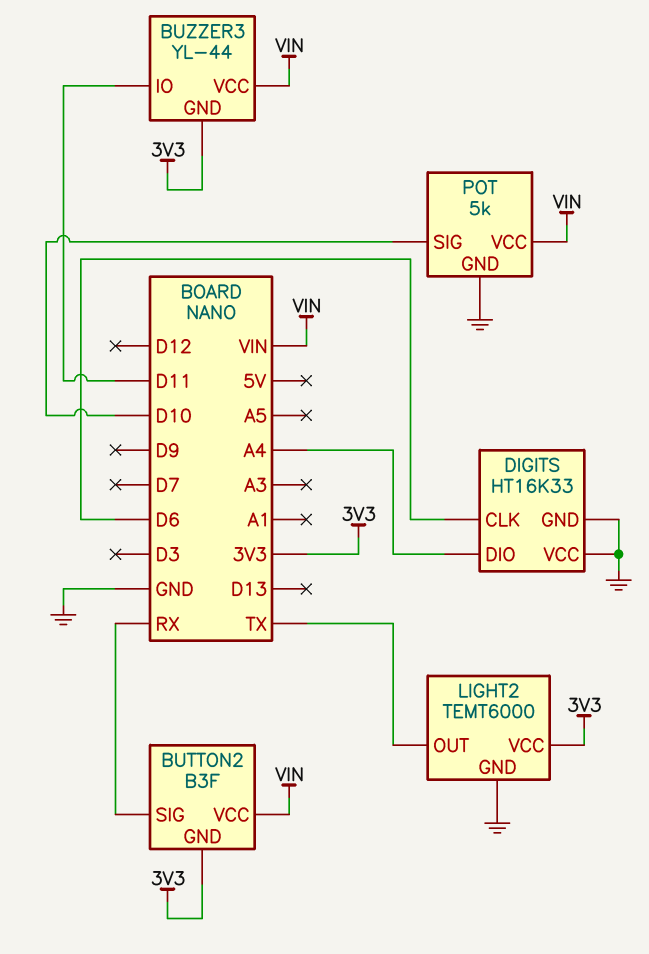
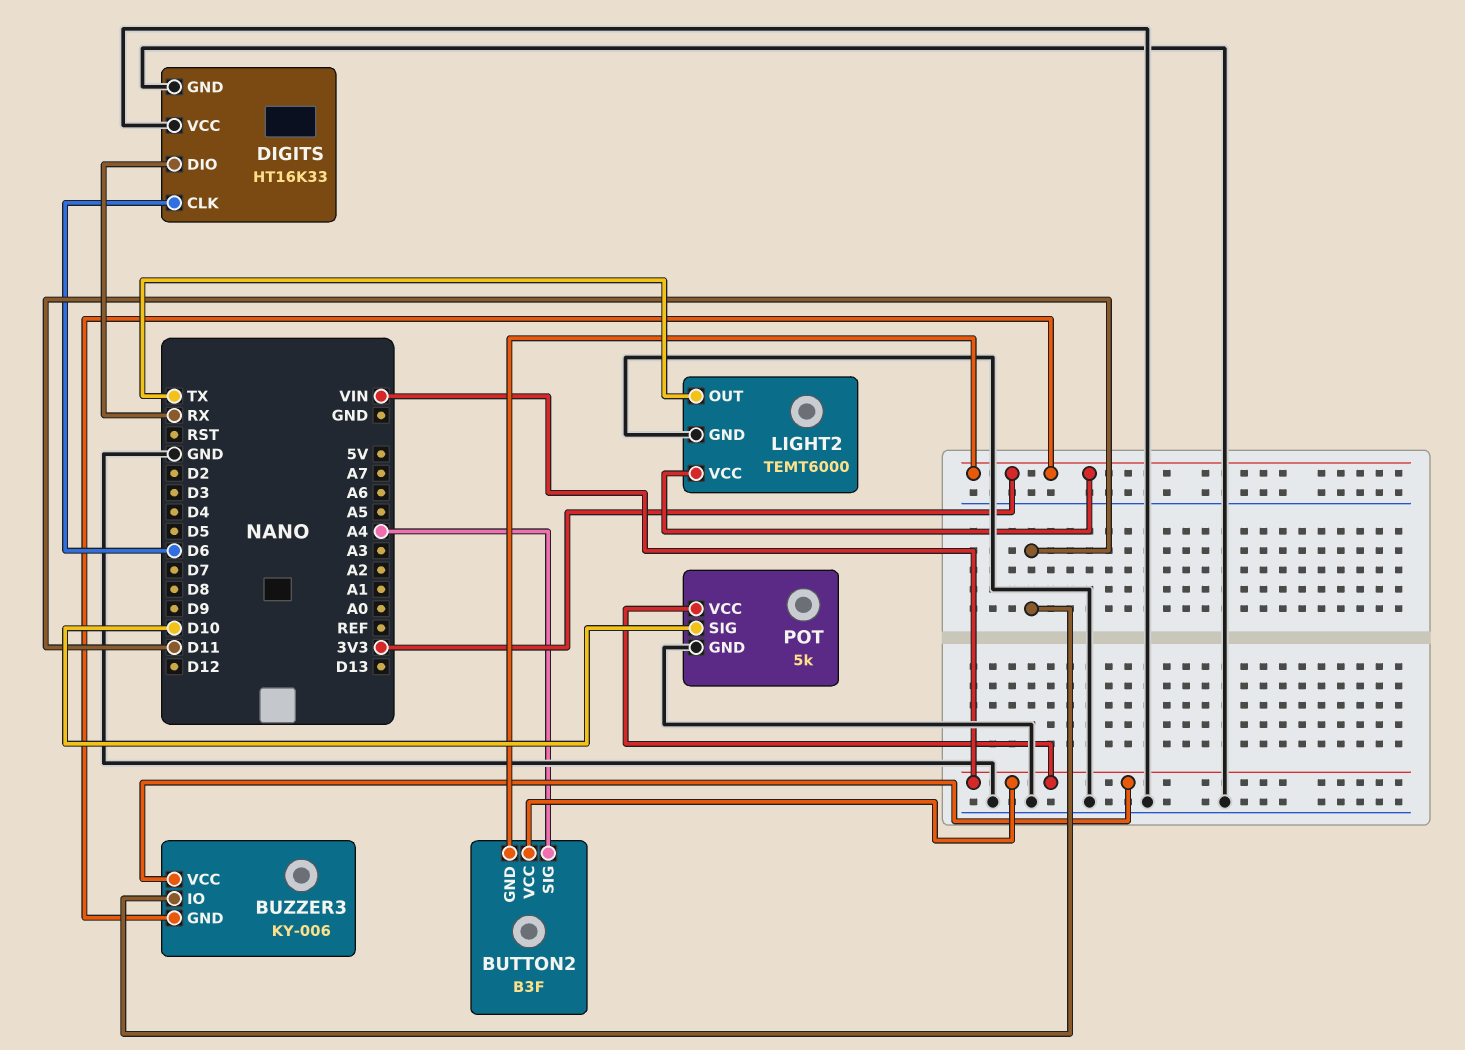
BUTTON2 pin SIG: RX -> A4
BUZZER3: YL-44 -> KY-006
DIGITS pin DIO: A4 -> RX

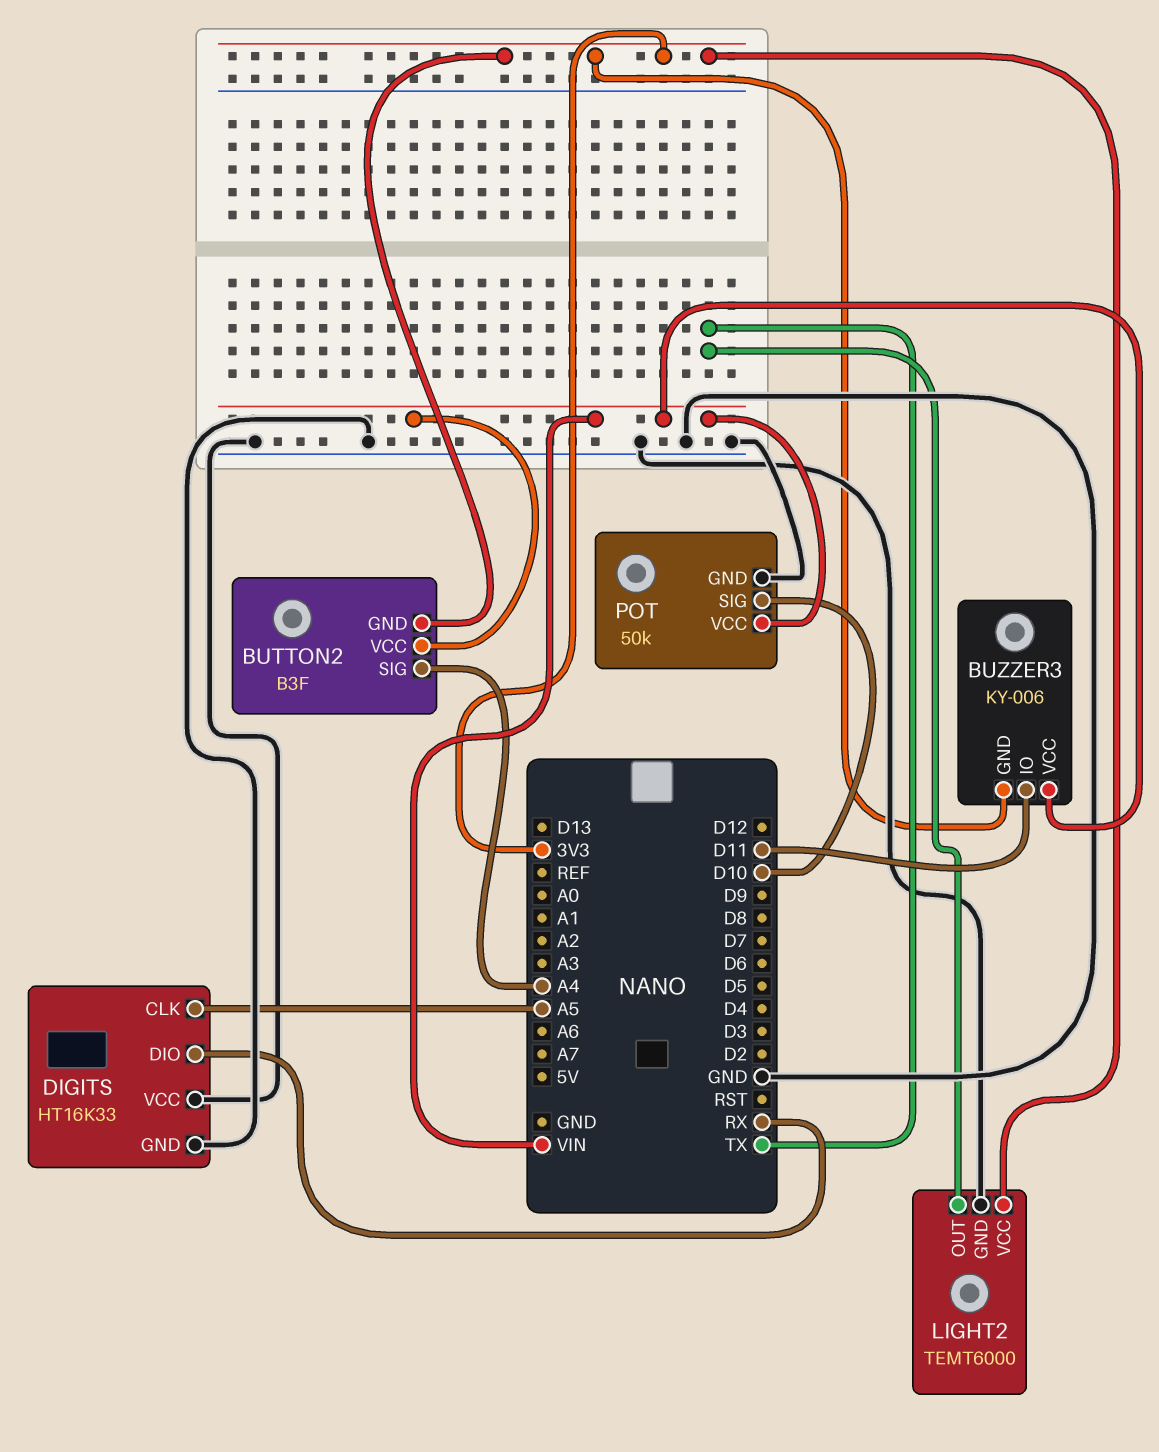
DIGITS pin CLK: D6 -> A5
POT: 5k -> 50k

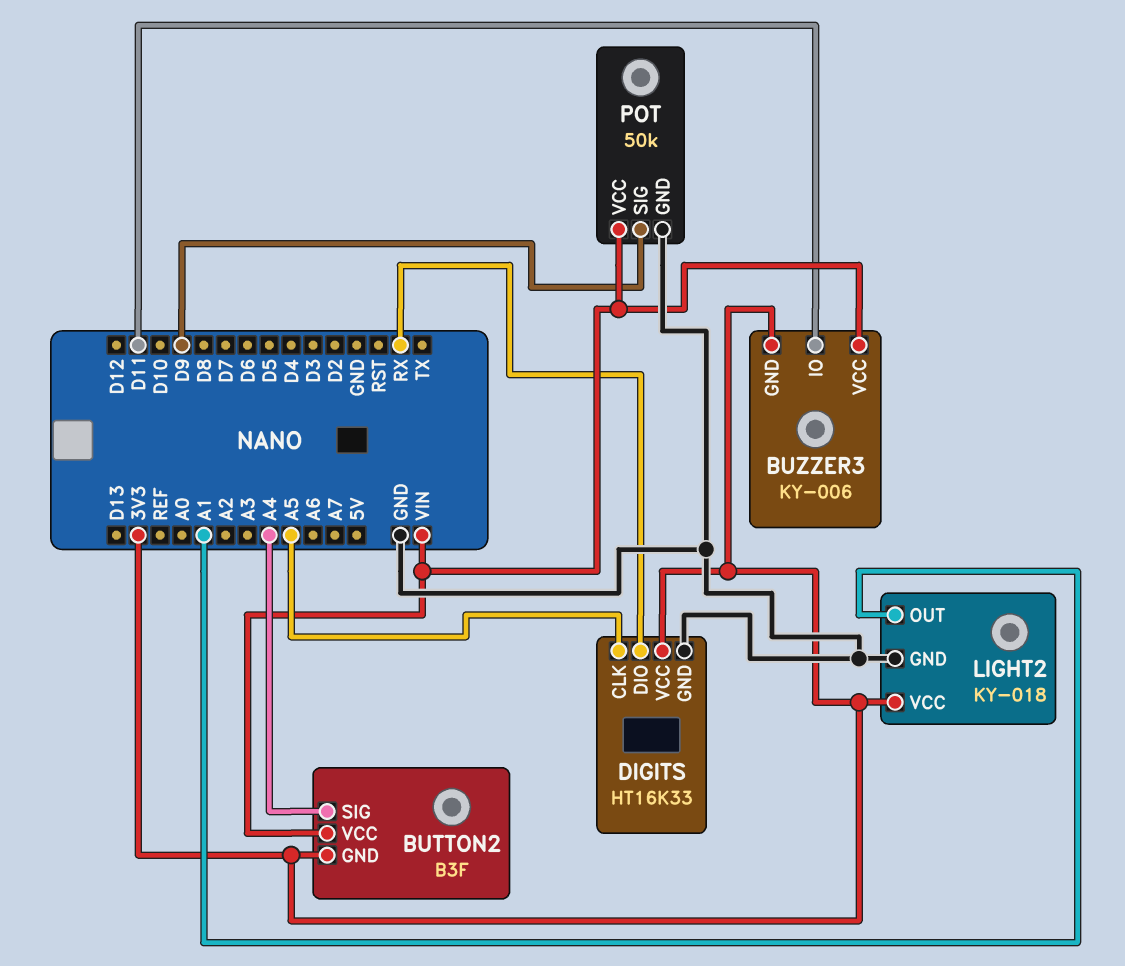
DIGITS pin VCC: GND -> 3V3
LIGHT2: TEMT6000 -> KY-018
LIGHT2 pin OUT: TX -> A1
POT pin SIG: D10 -> D9

